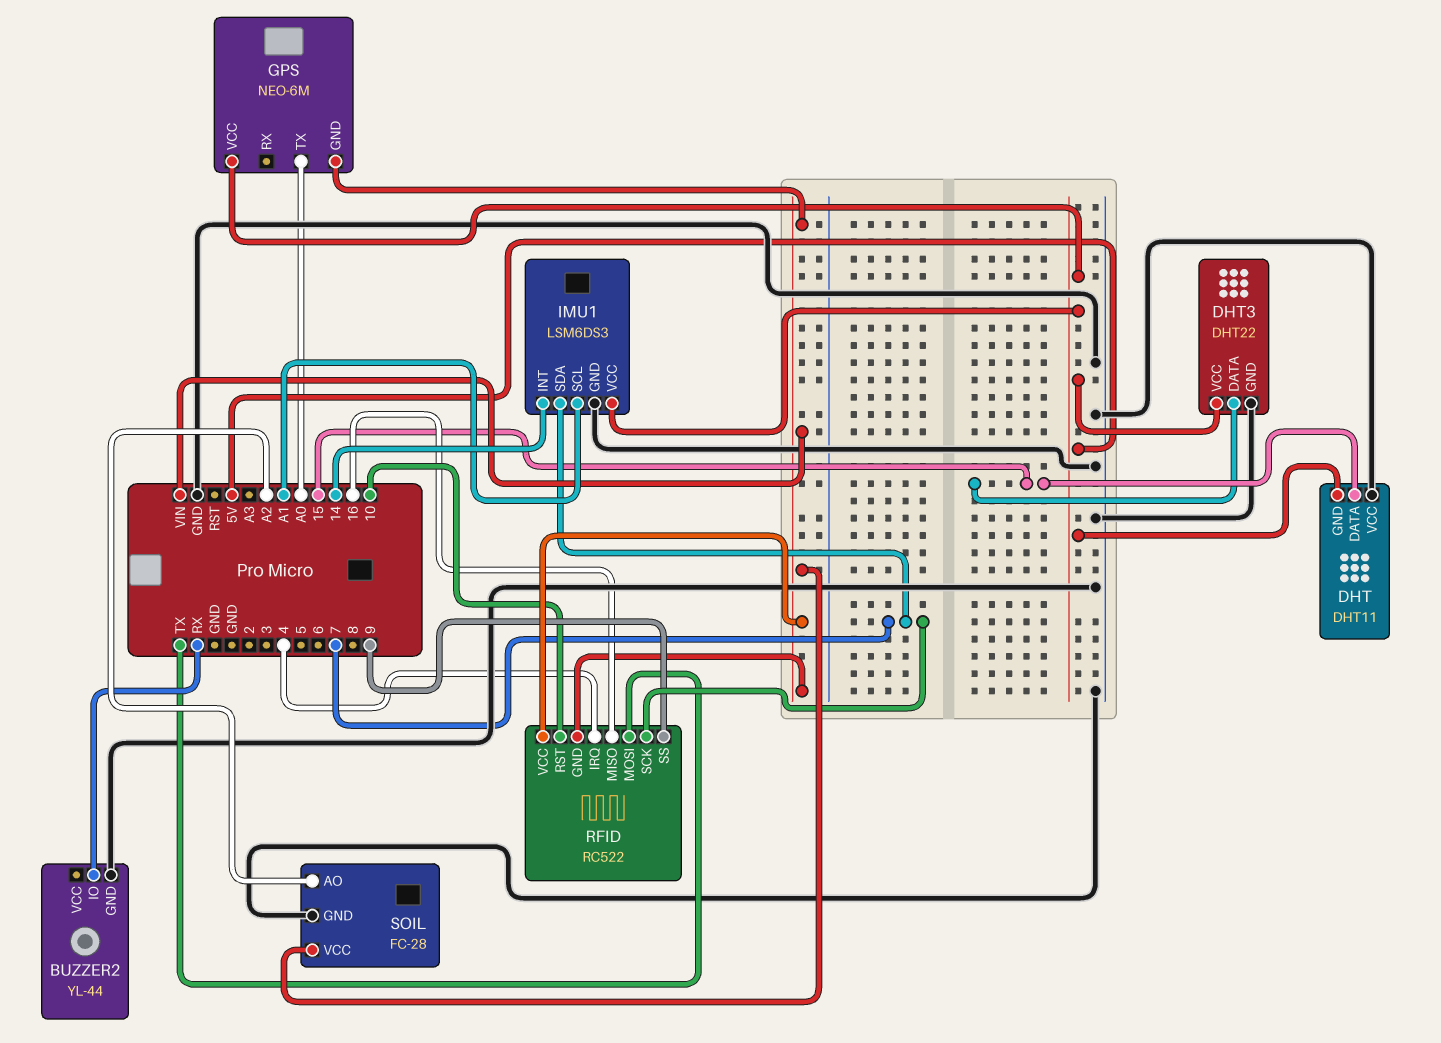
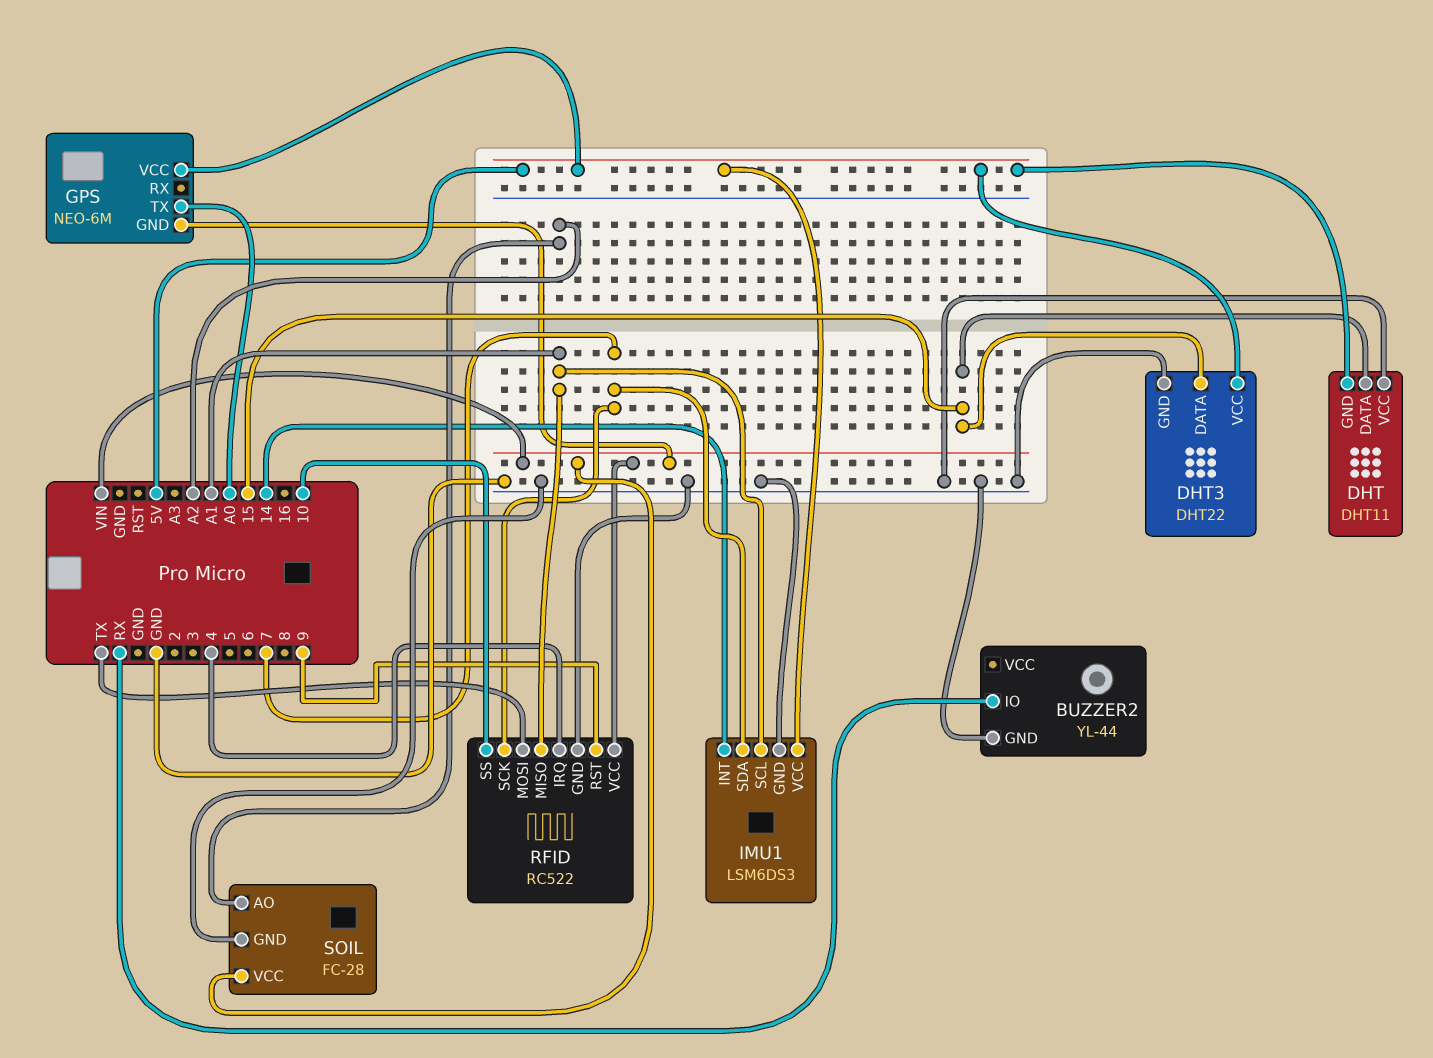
RFID pin GND: VIN -> GND
RFID pin MISO: 16 -> A1
RFID pin RST: 10 -> 9
RFID pin SS: 9 -> 10

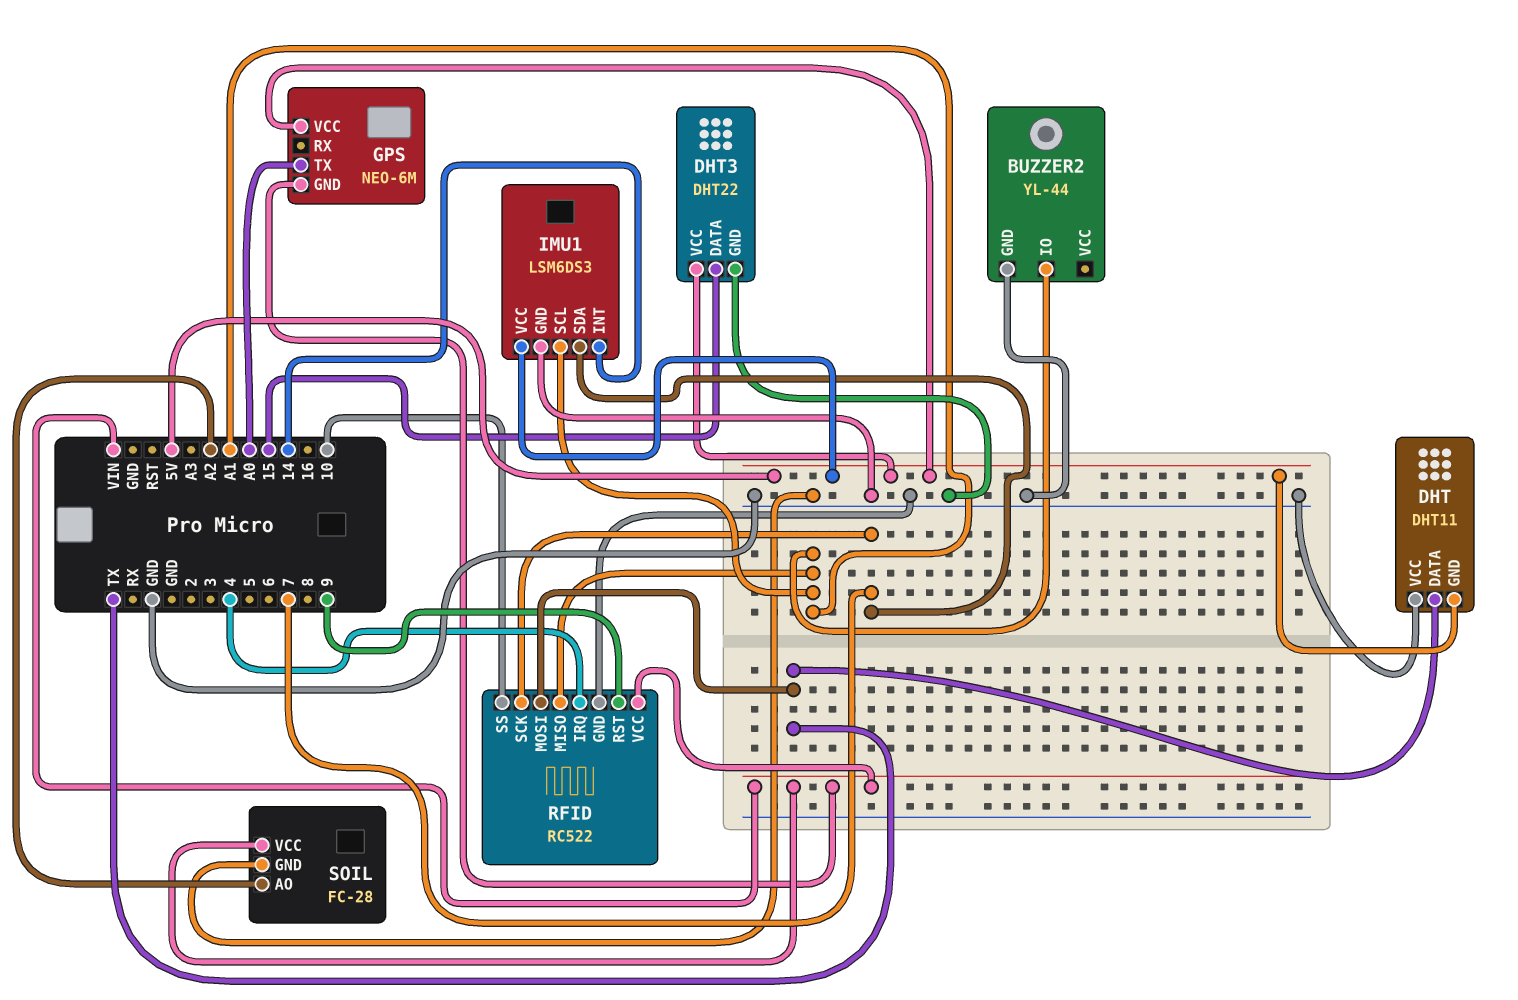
BUZZER2 pin IO: RX -> A1
DHT pin DATA: 15 -> TX

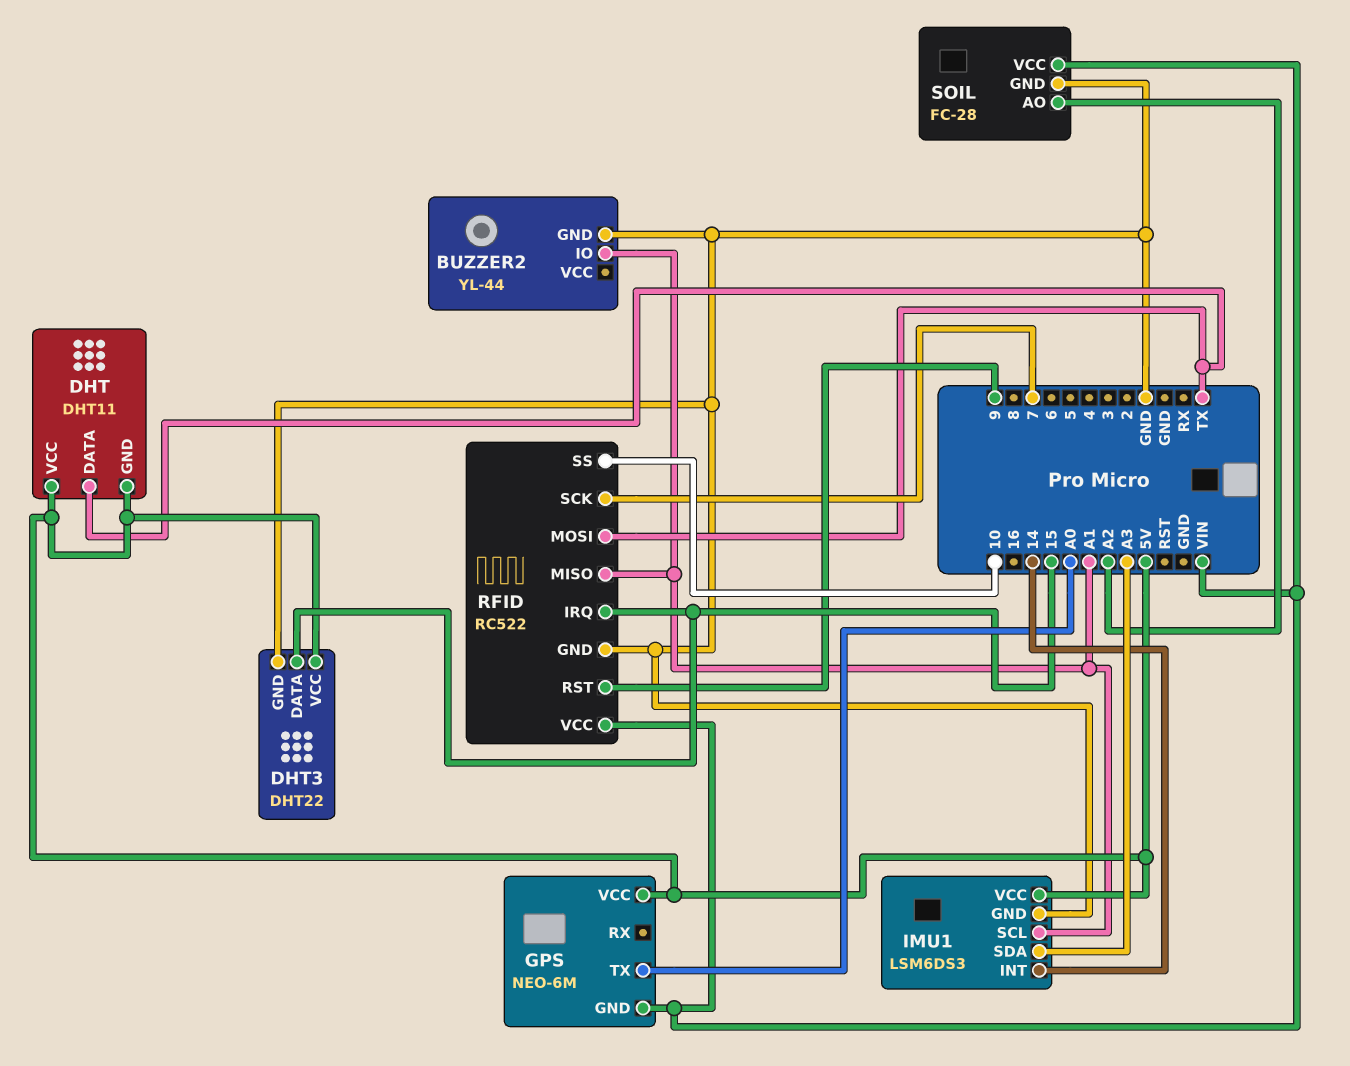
DHT pin VCC: GND -> 5V
IMU1 pin SDA: 7 -> A3
RFID pin IRQ: 4 -> 15

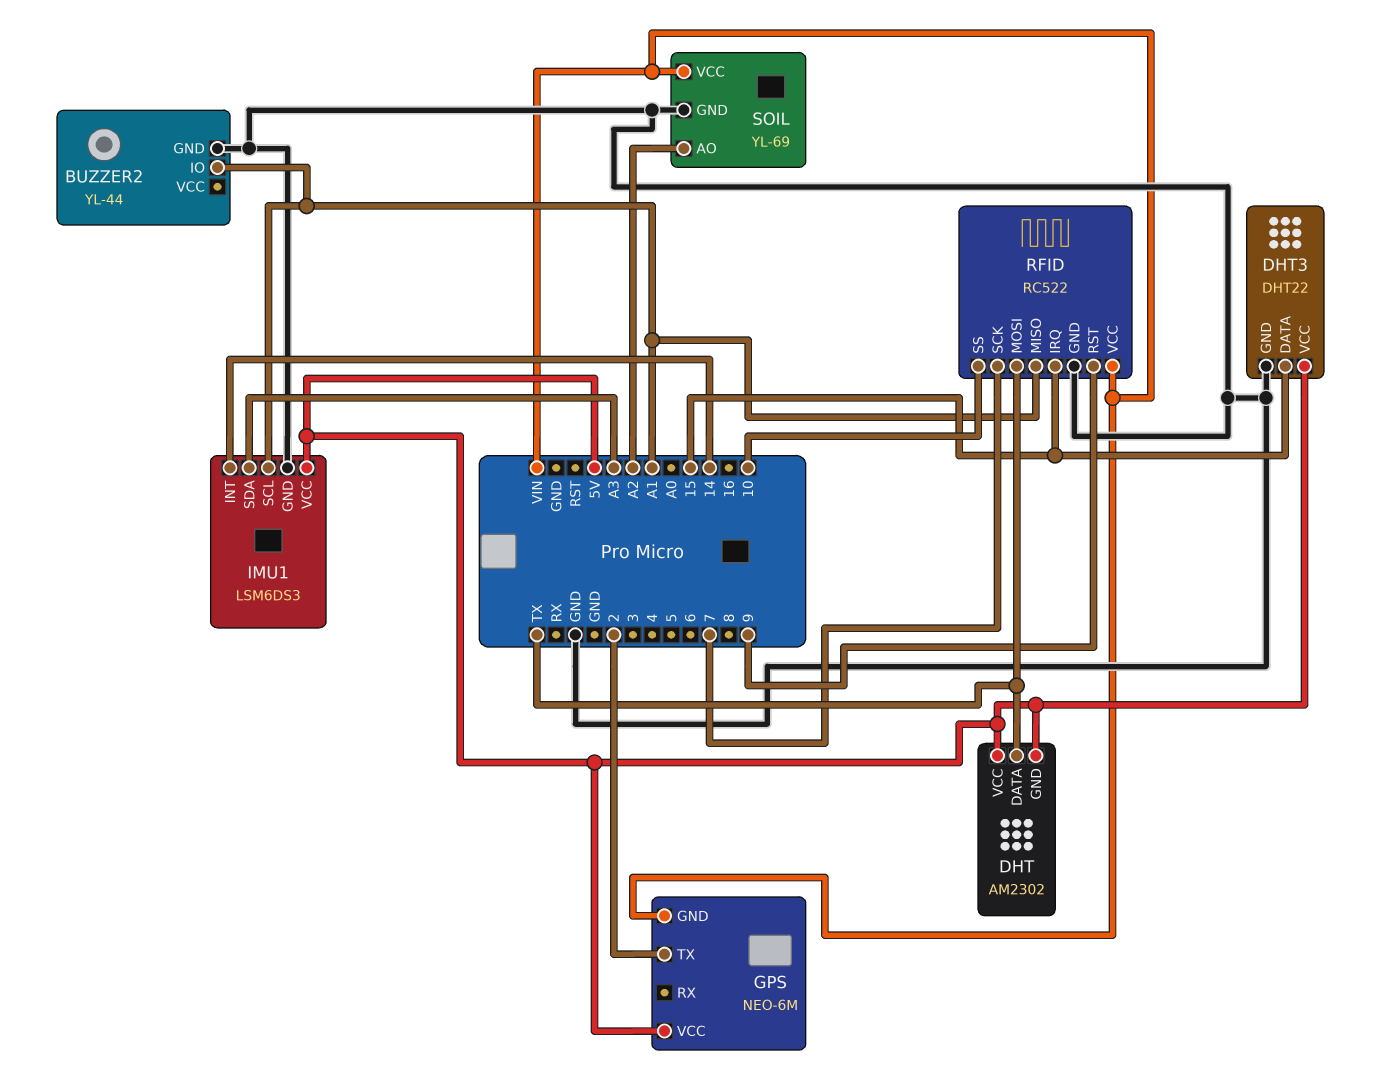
DHT: DHT11 -> AM2302
GPS pin TX: A0 -> 2
SOIL: FC-28 -> YL-69

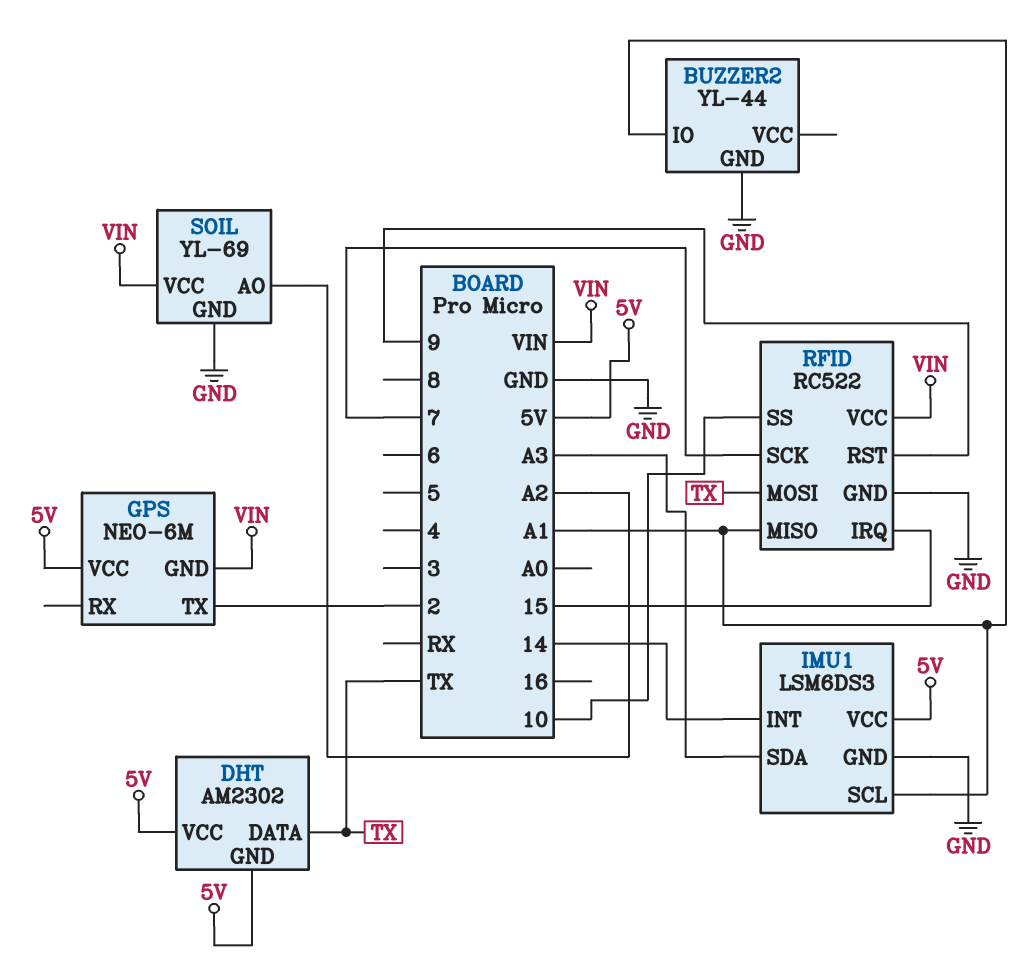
DHT3: DHT22 -> none
DHT3 pin DATA: 15 -> none
DHT3 pin GND: GND -> none
DHT3 pin VCC: 5V -> none

